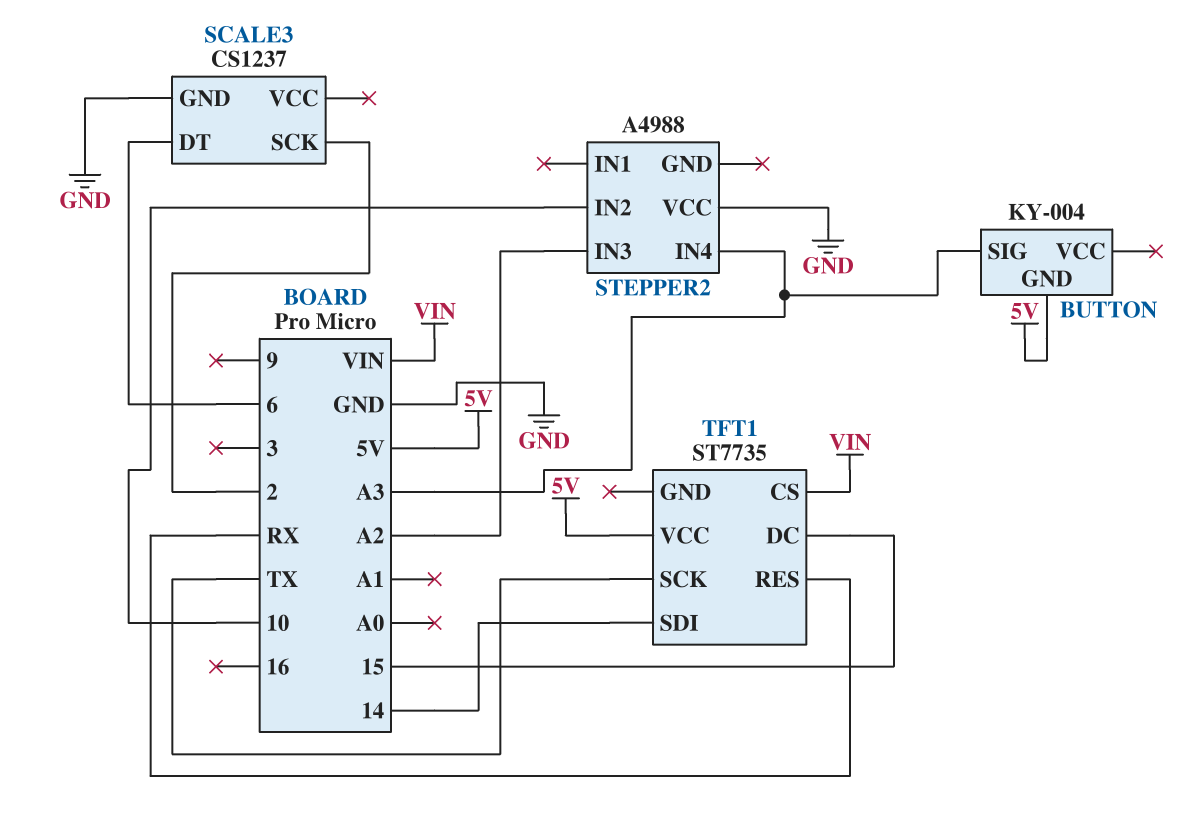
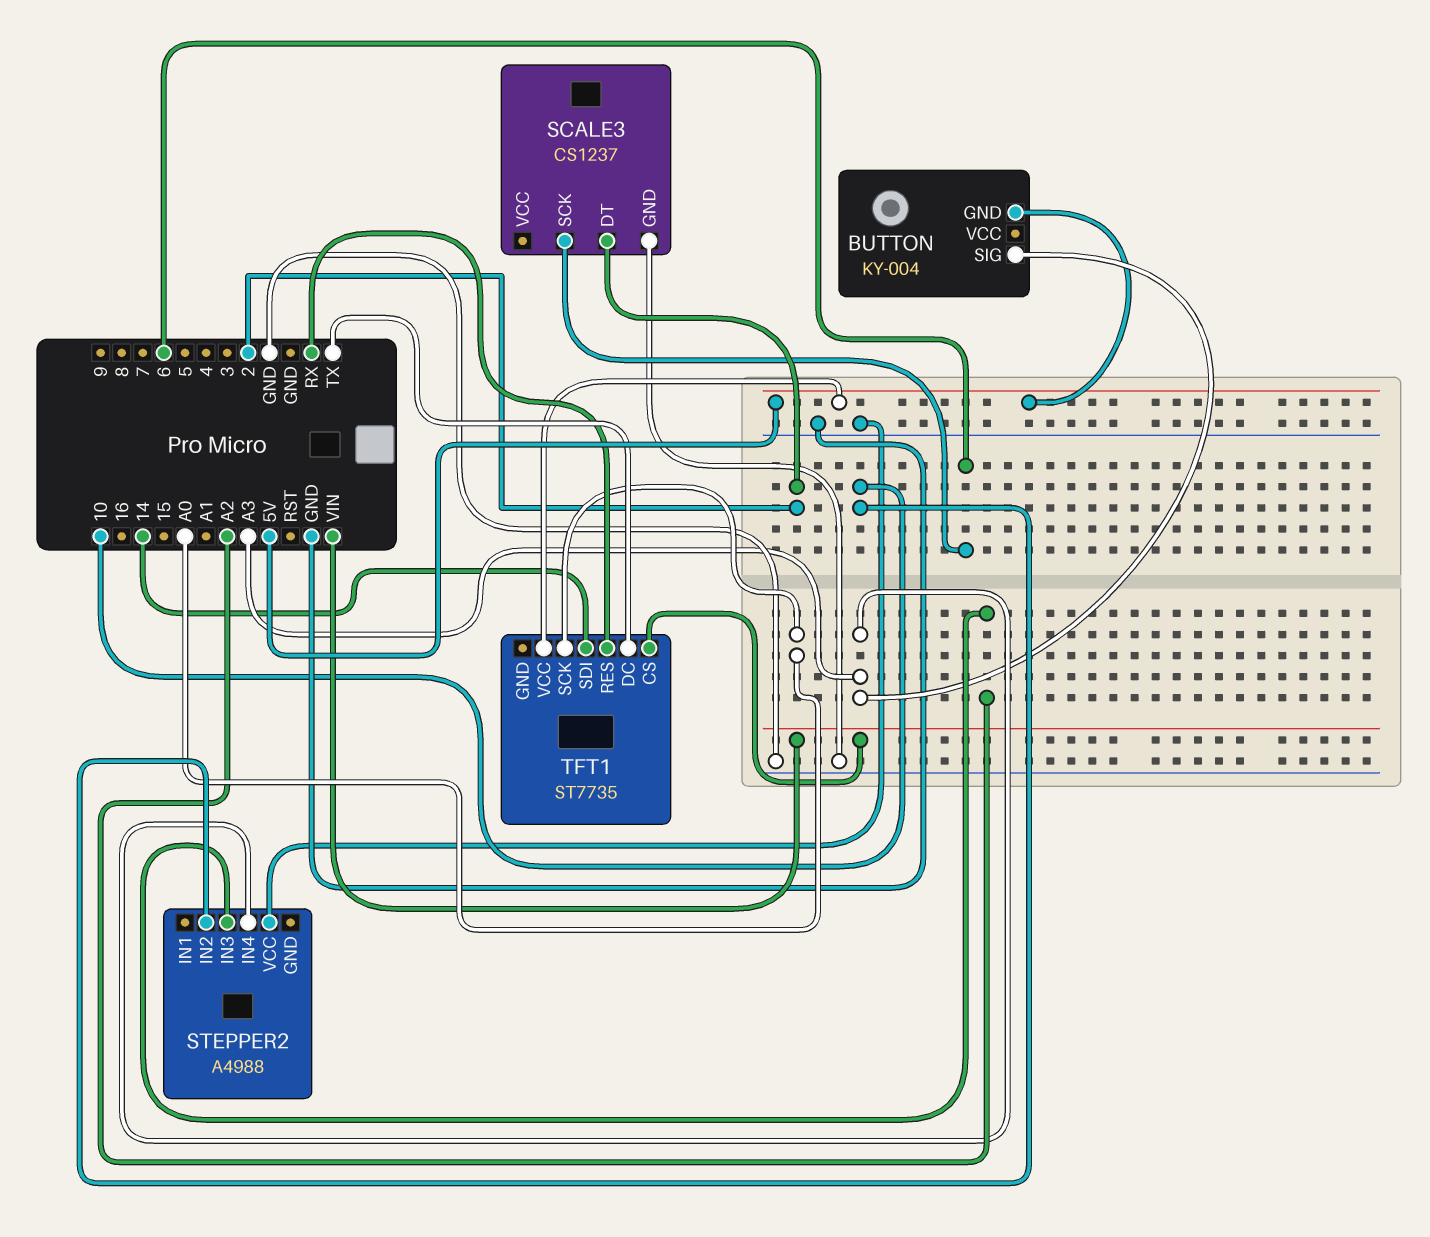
SCALE3 pin DT: 6 -> 2
SCALE3 pin SCK: 2 -> 6
TFT1 pin DC: 15 -> TX
TFT1 pin SCK: TX -> A0

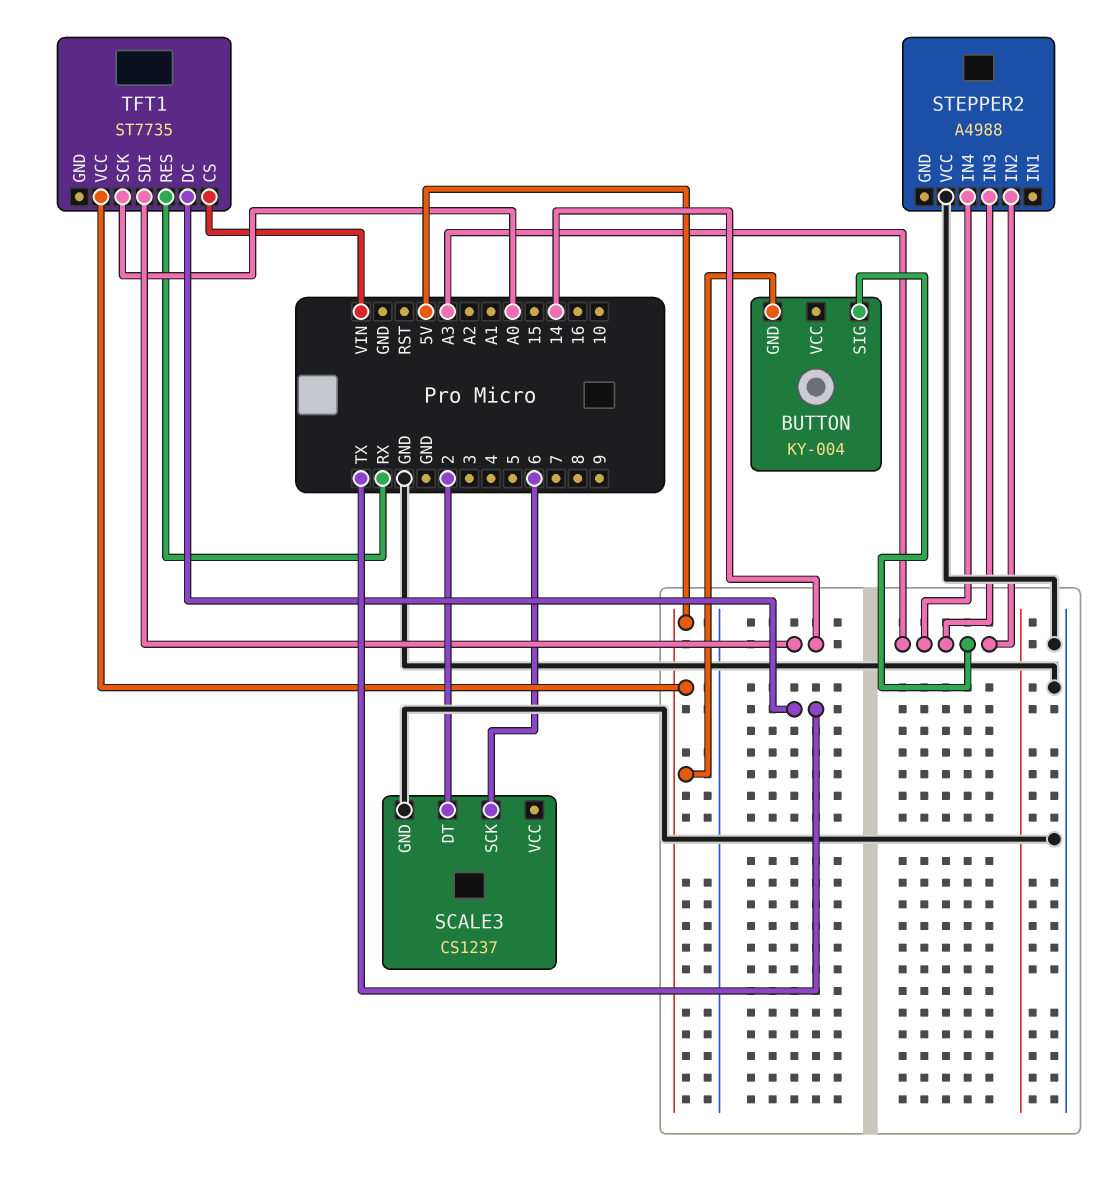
STEPPER2 pin IN2: 10 -> A3
STEPPER2 pin IN3: A2 -> A3

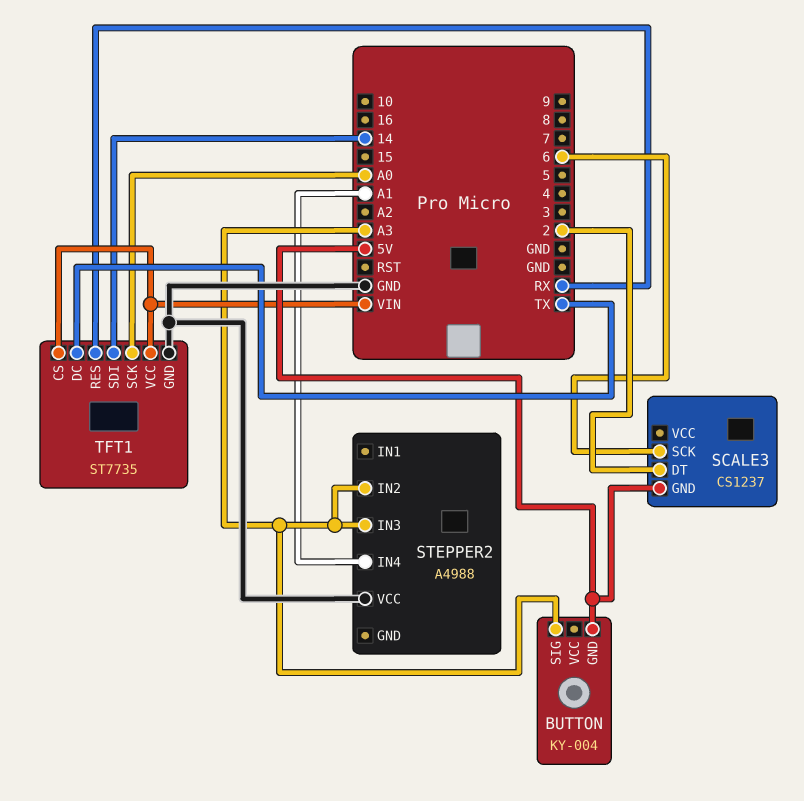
SCALE3 pin GND: GND -> 5V
STEPPER2 pin IN4: A3 -> A1
TFT1 pin GND: none -> GND
TFT1 pin VCC: 5V -> VIN

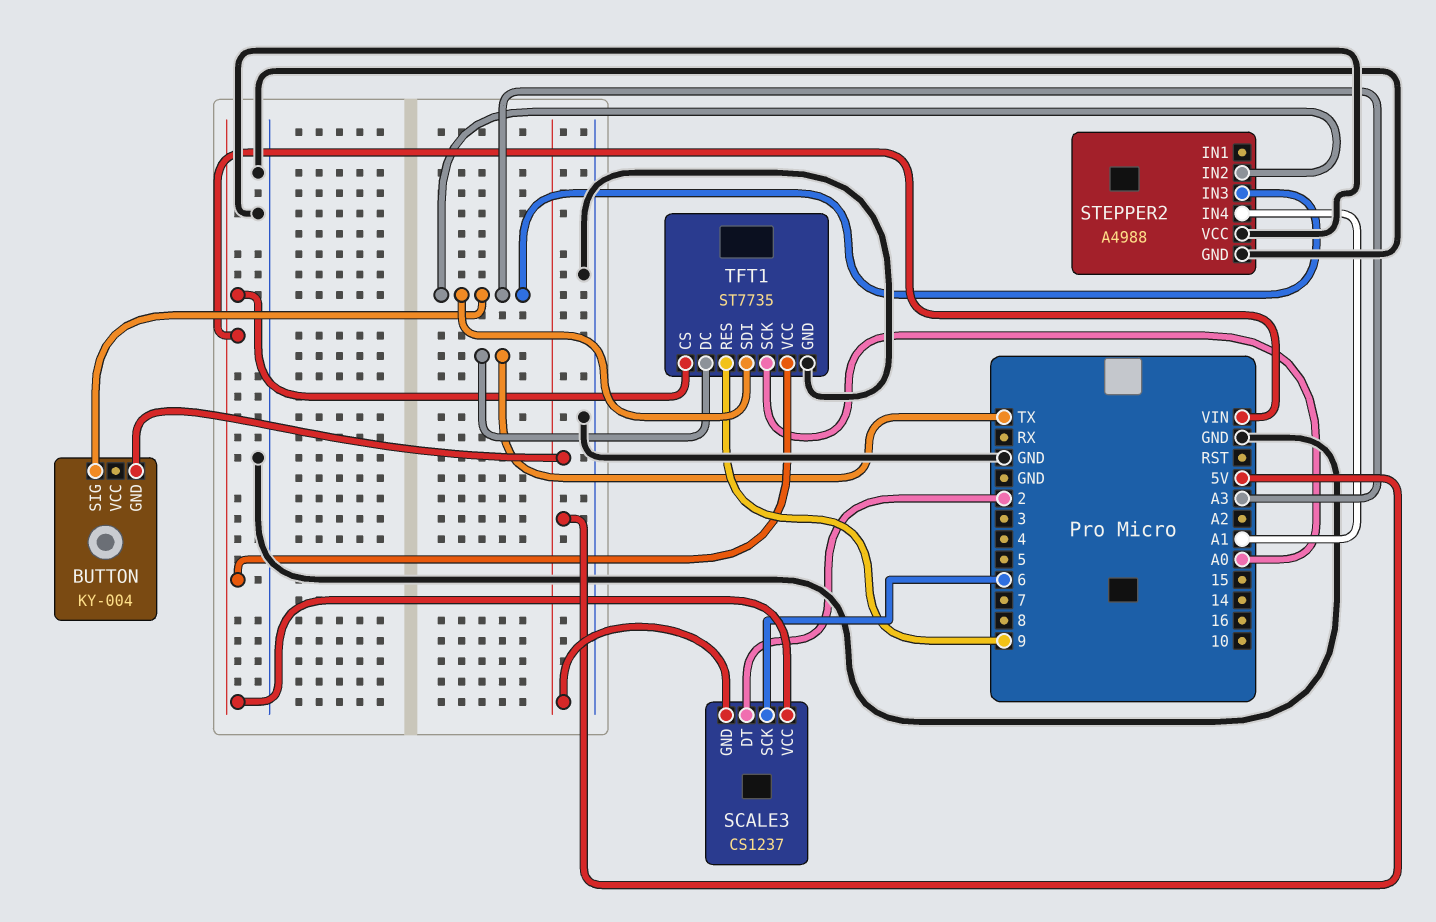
SCALE3 pin VCC: none -> VIN
STEPPER2 pin GND: none -> GND
TFT1 pin RES: RX -> 9
TFT1 pin SDI: 14 -> A3

